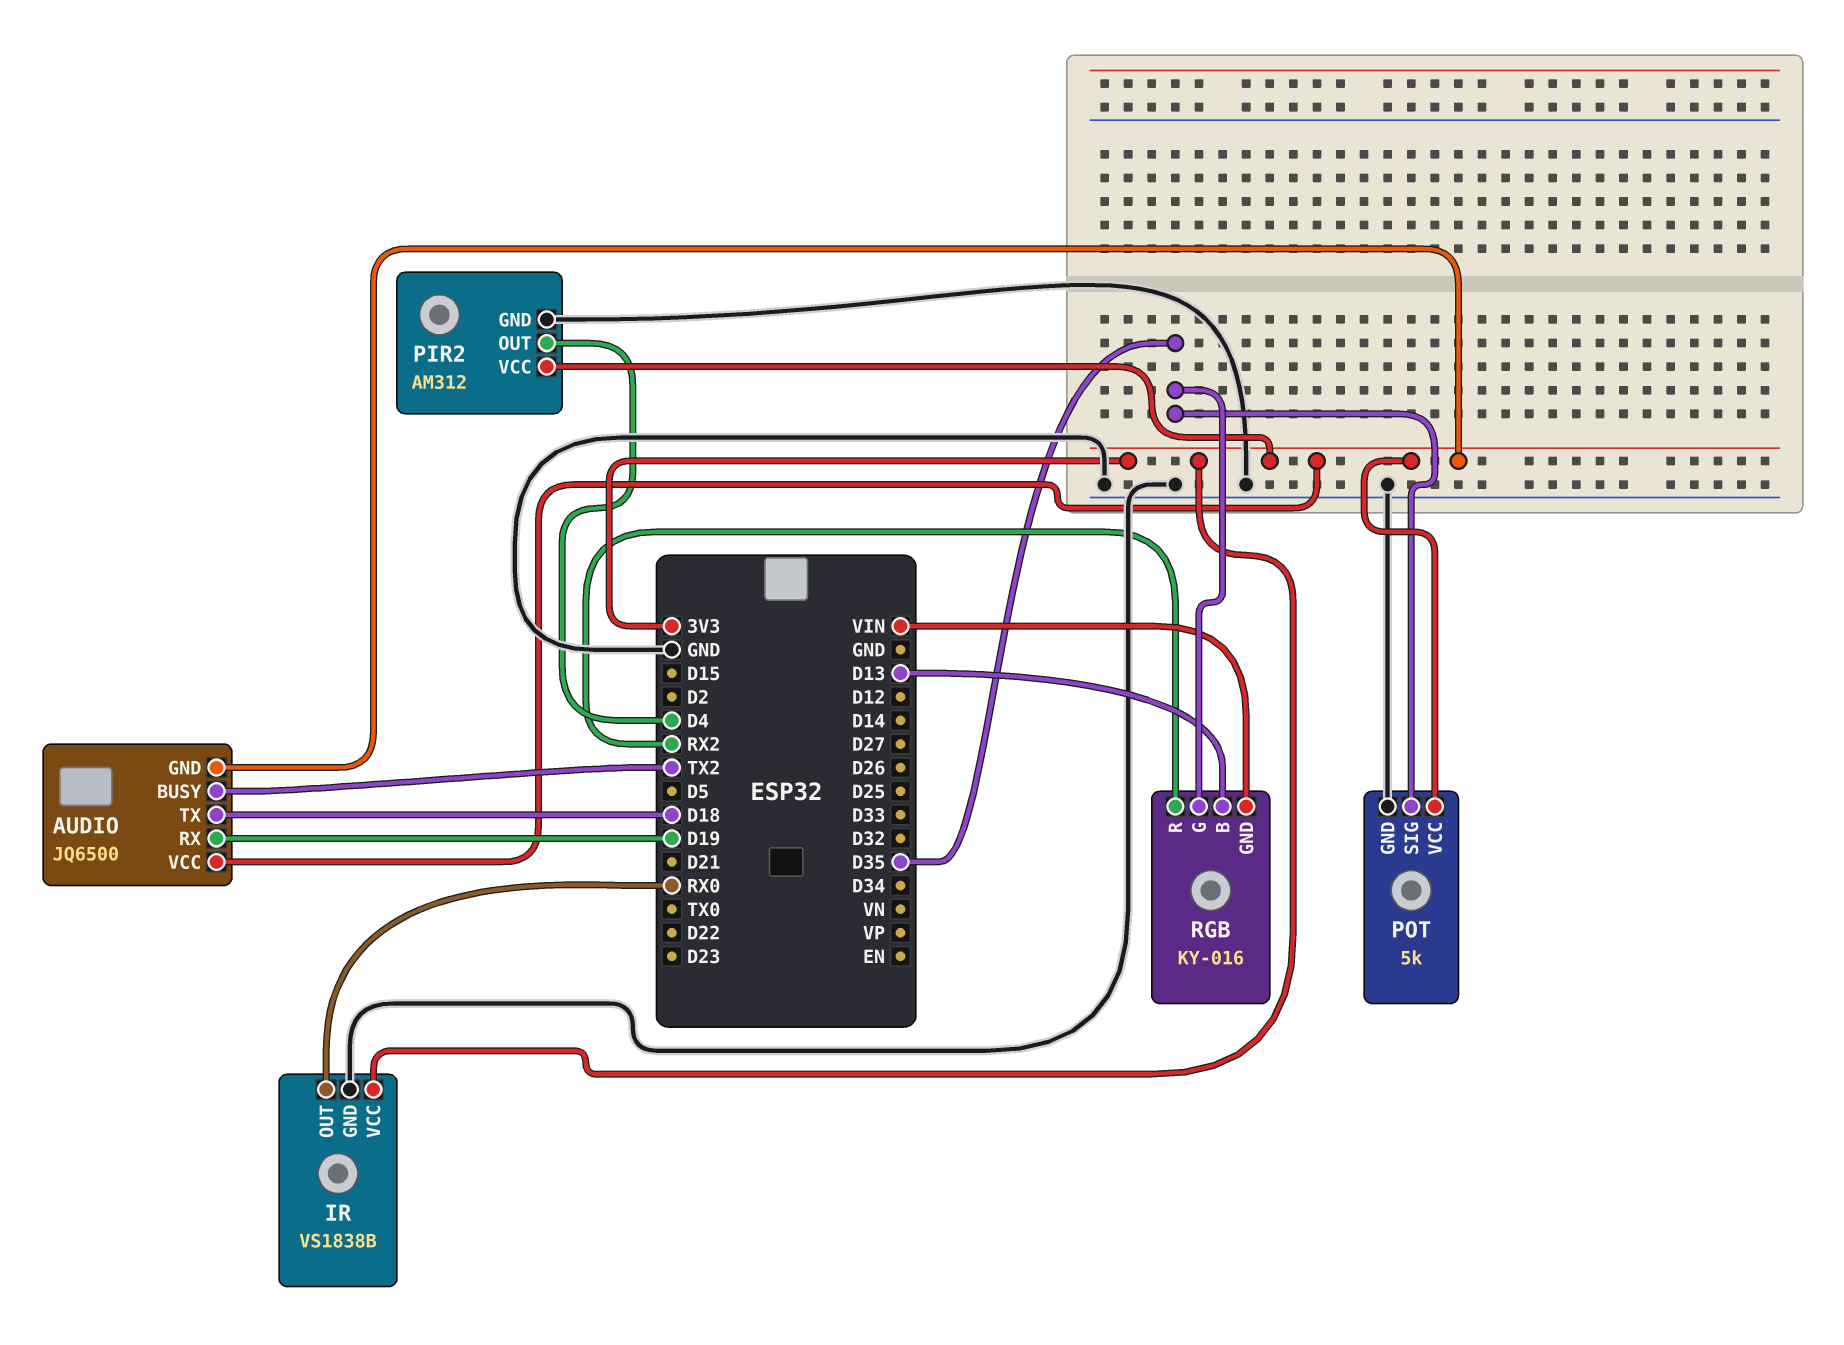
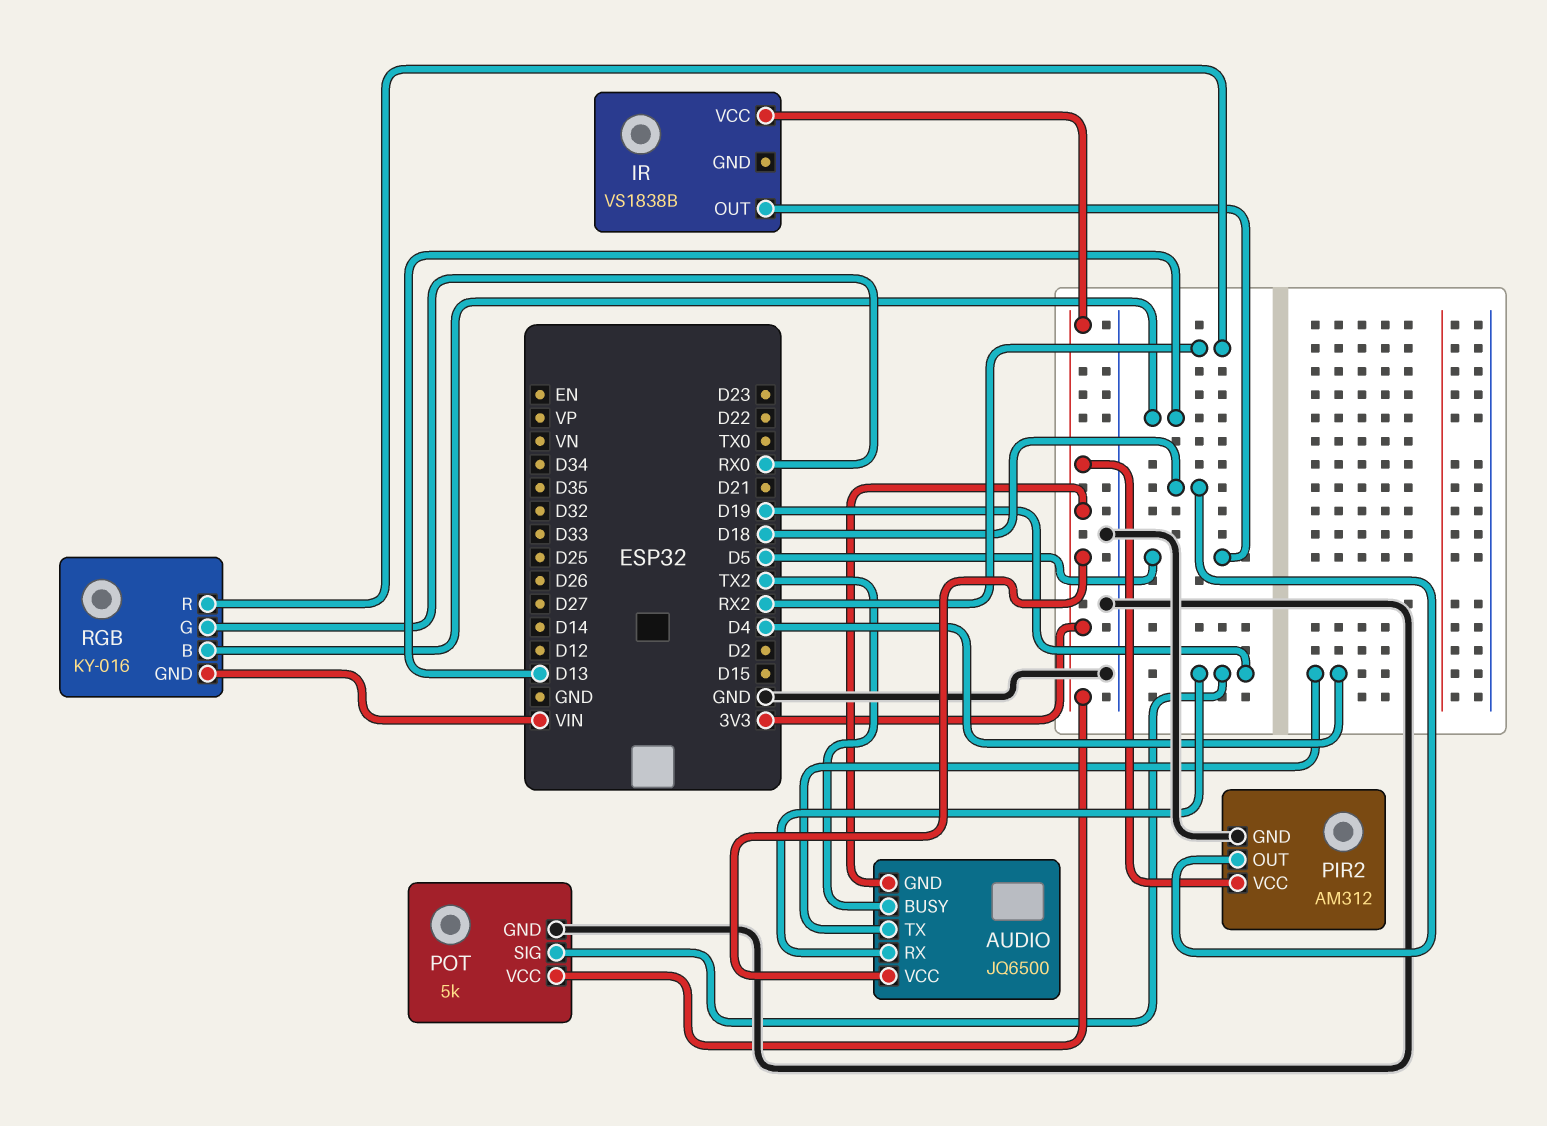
AUDIO pin TX: D18 -> D4
IR pin GND: GND -> none
IR pin OUT: RX0 -> D5
PIR2 pin OUT: D4 -> D18
POT pin SIG: D35 -> D19
RGB pin G: D35 -> RX0

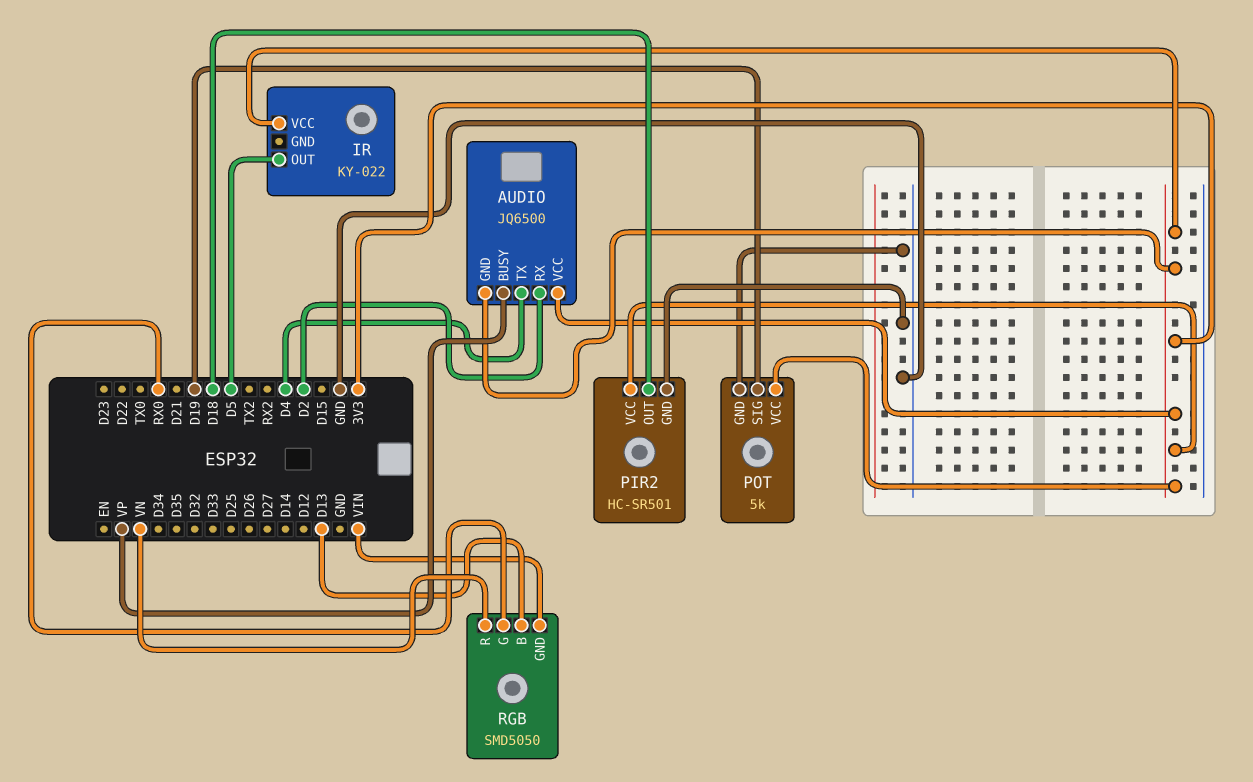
AUDIO pin BUSY: TX2 -> VP
AUDIO pin RX: D19 -> D2
IR: VS1838B -> KY-022
PIR2: AM312 -> HC-SR501
RGB: KY-016 -> SMD5050
RGB pin R: RX2 -> VN

